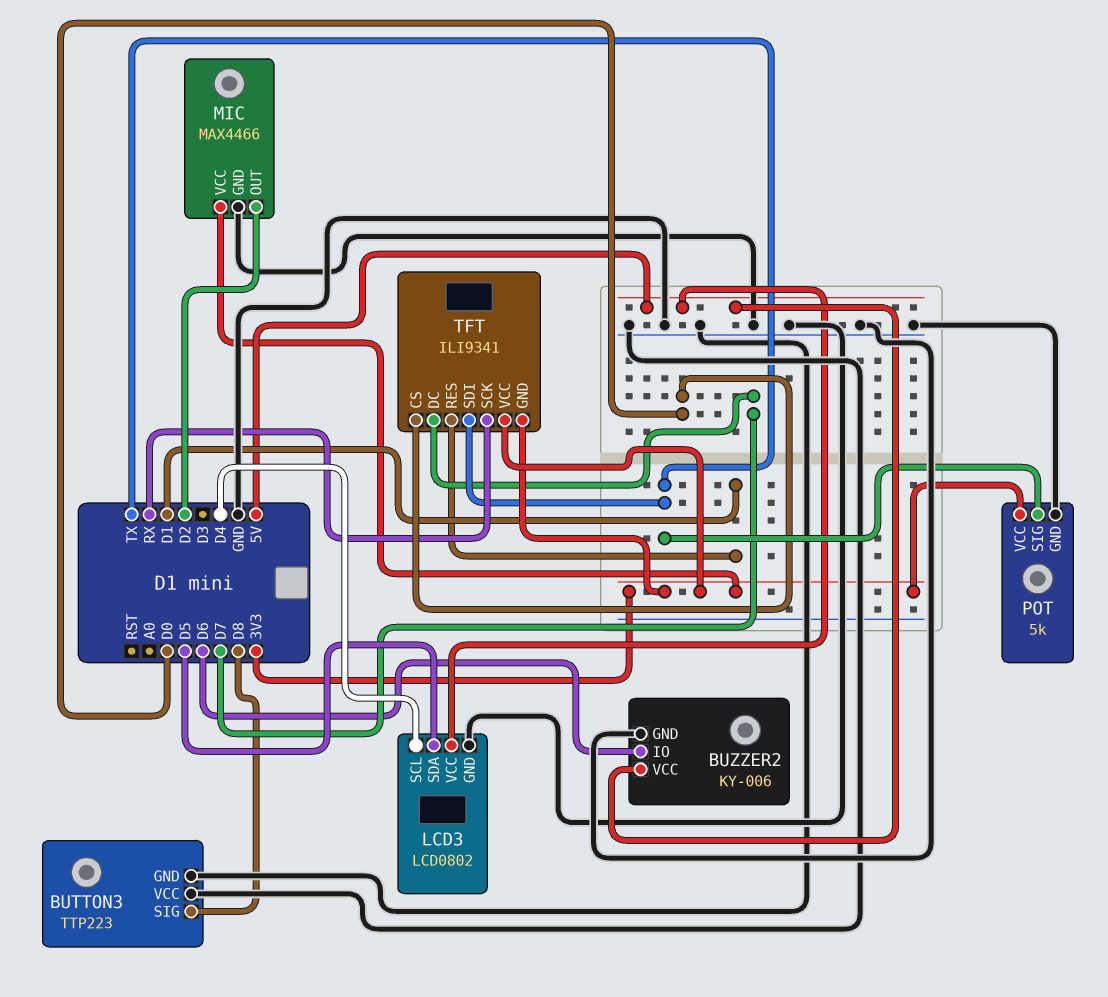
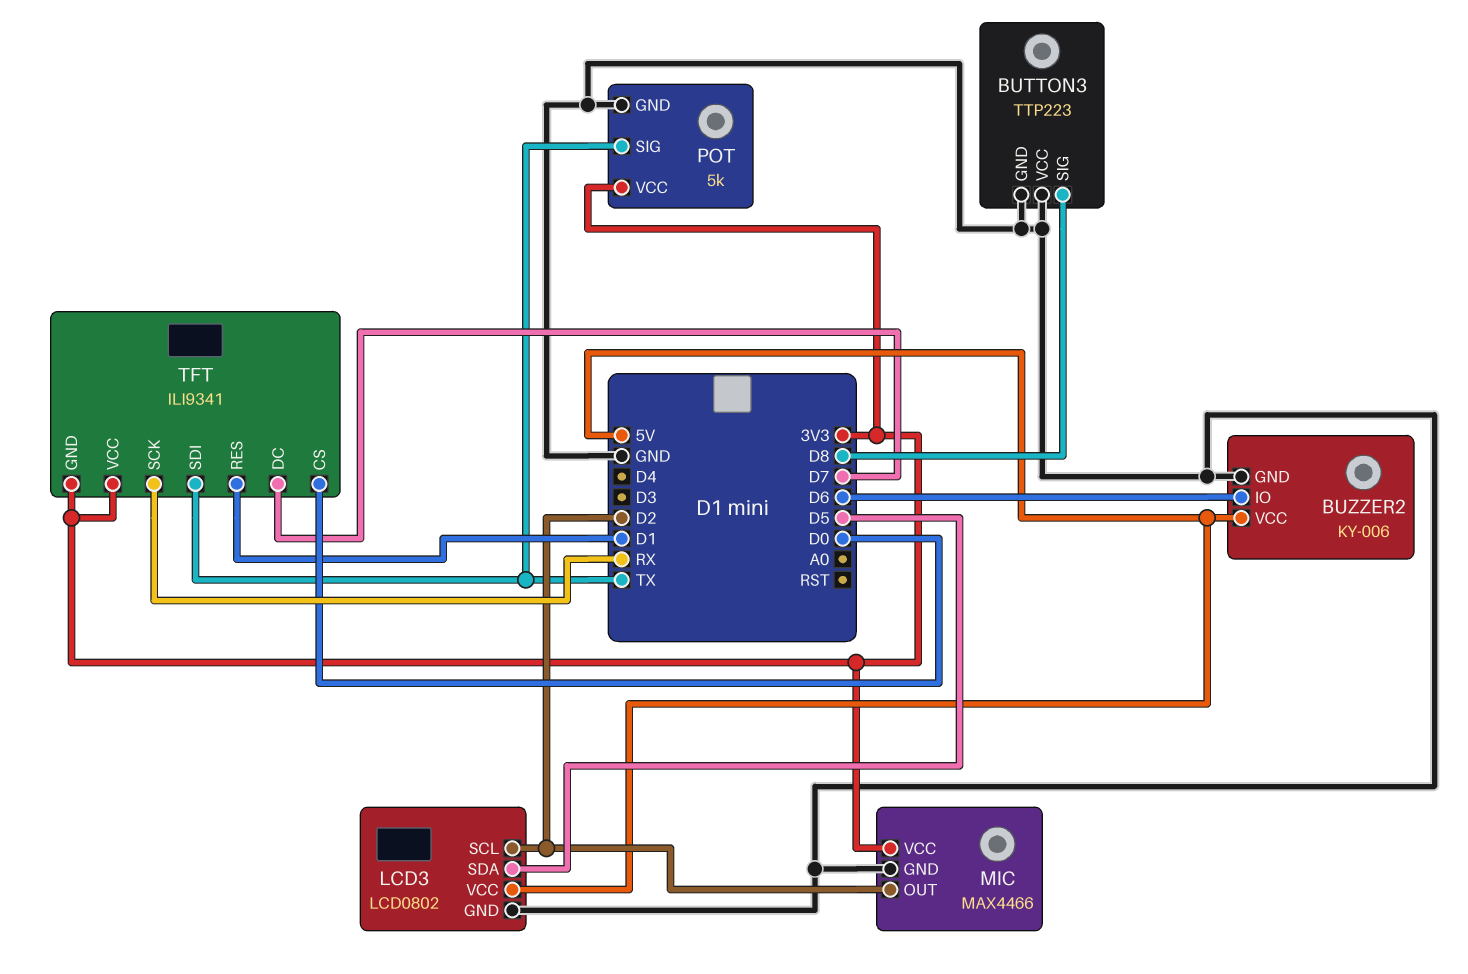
LCD3 pin SCL: D4 -> D2

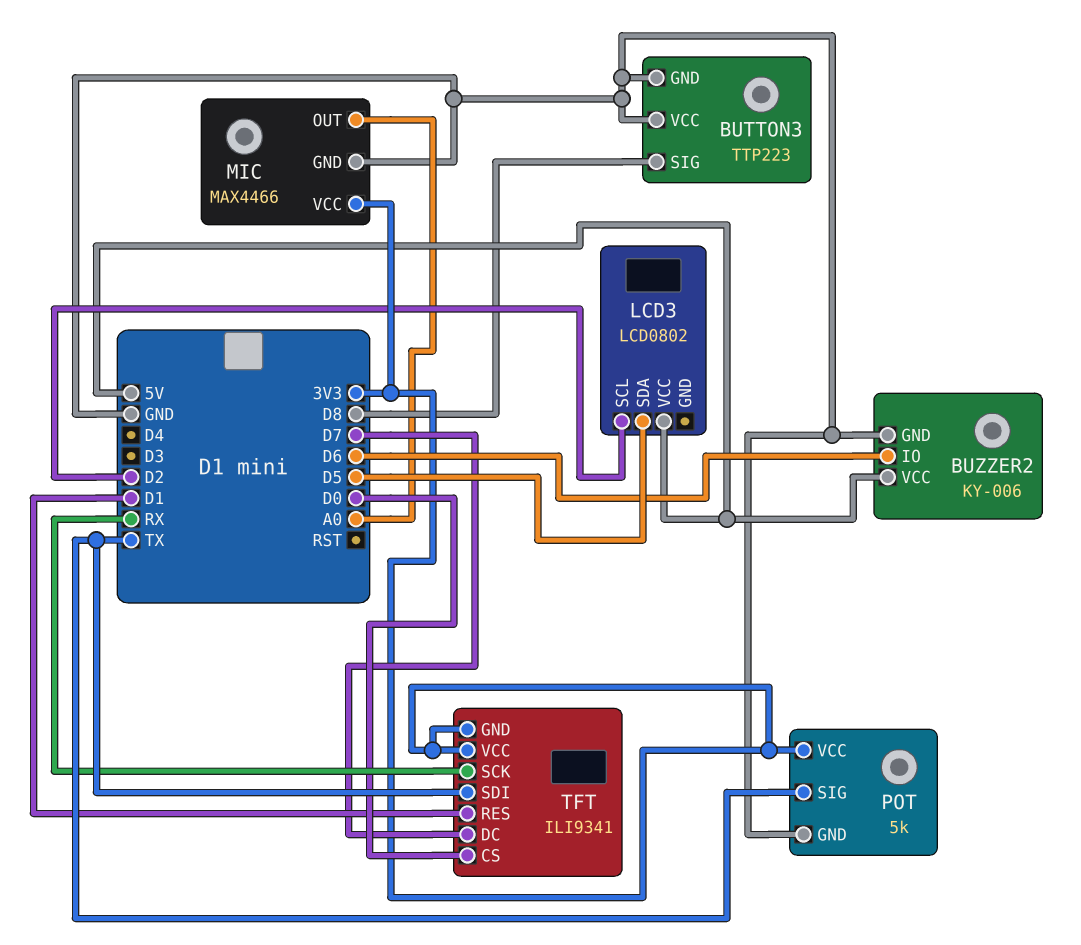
LCD3 pin GND: GND -> none
MIC pin OUT: D2 -> A0

